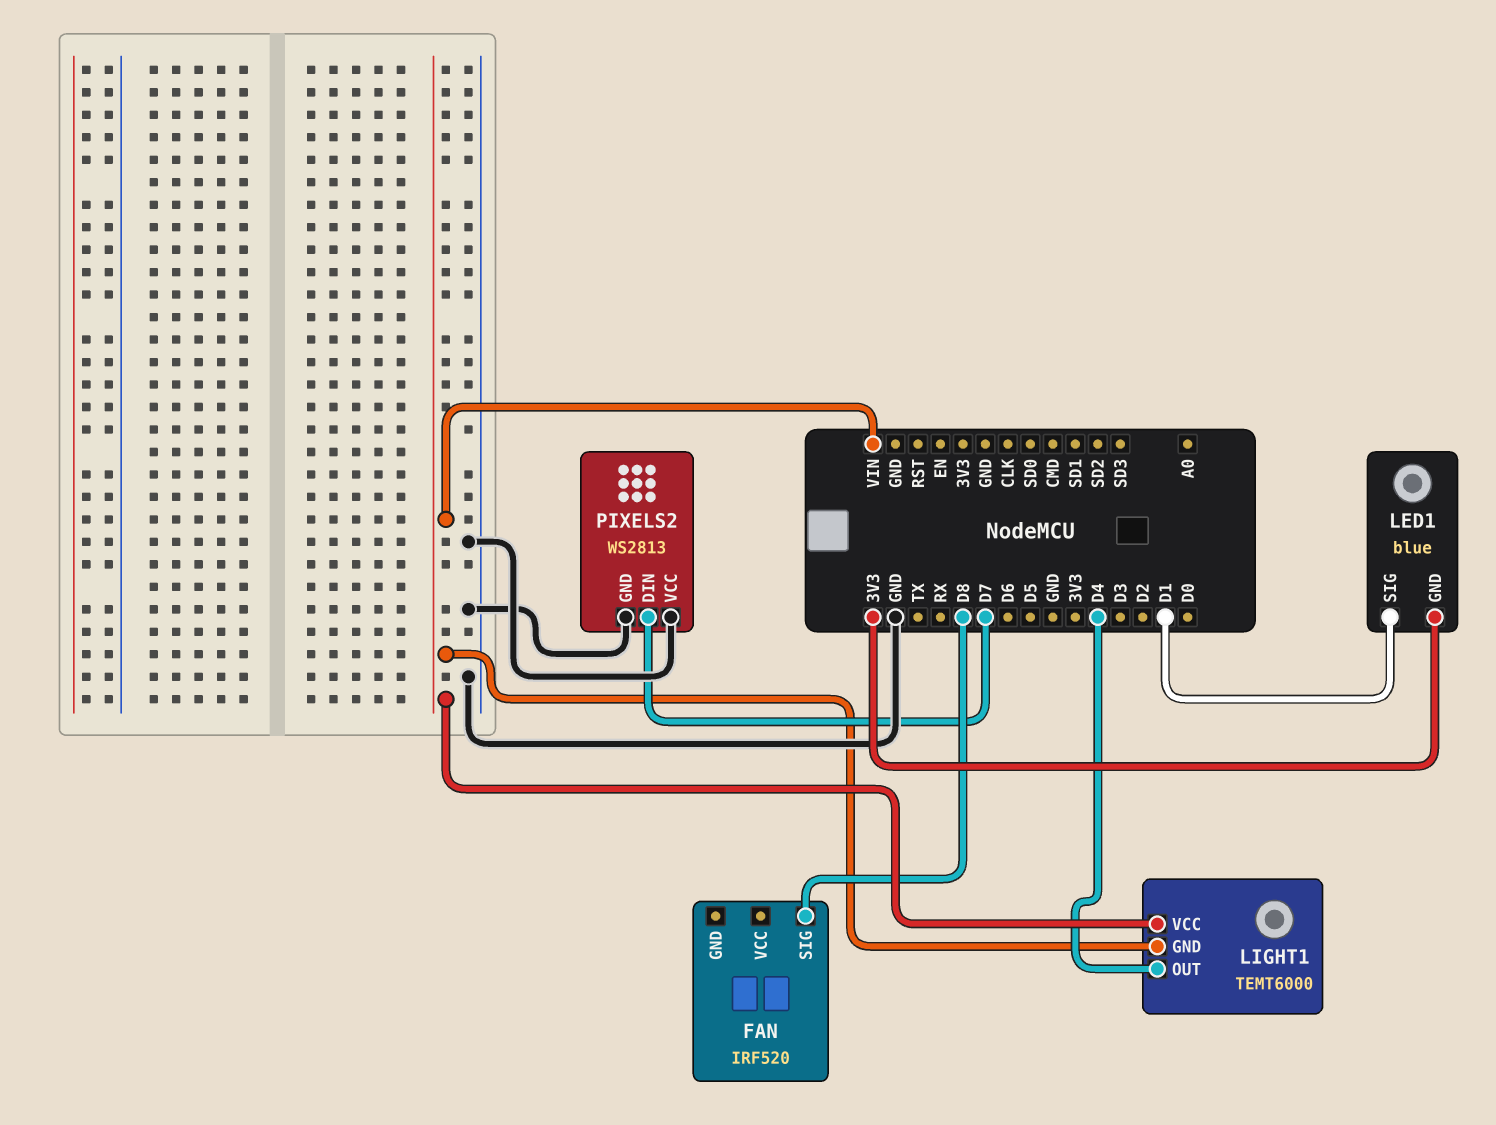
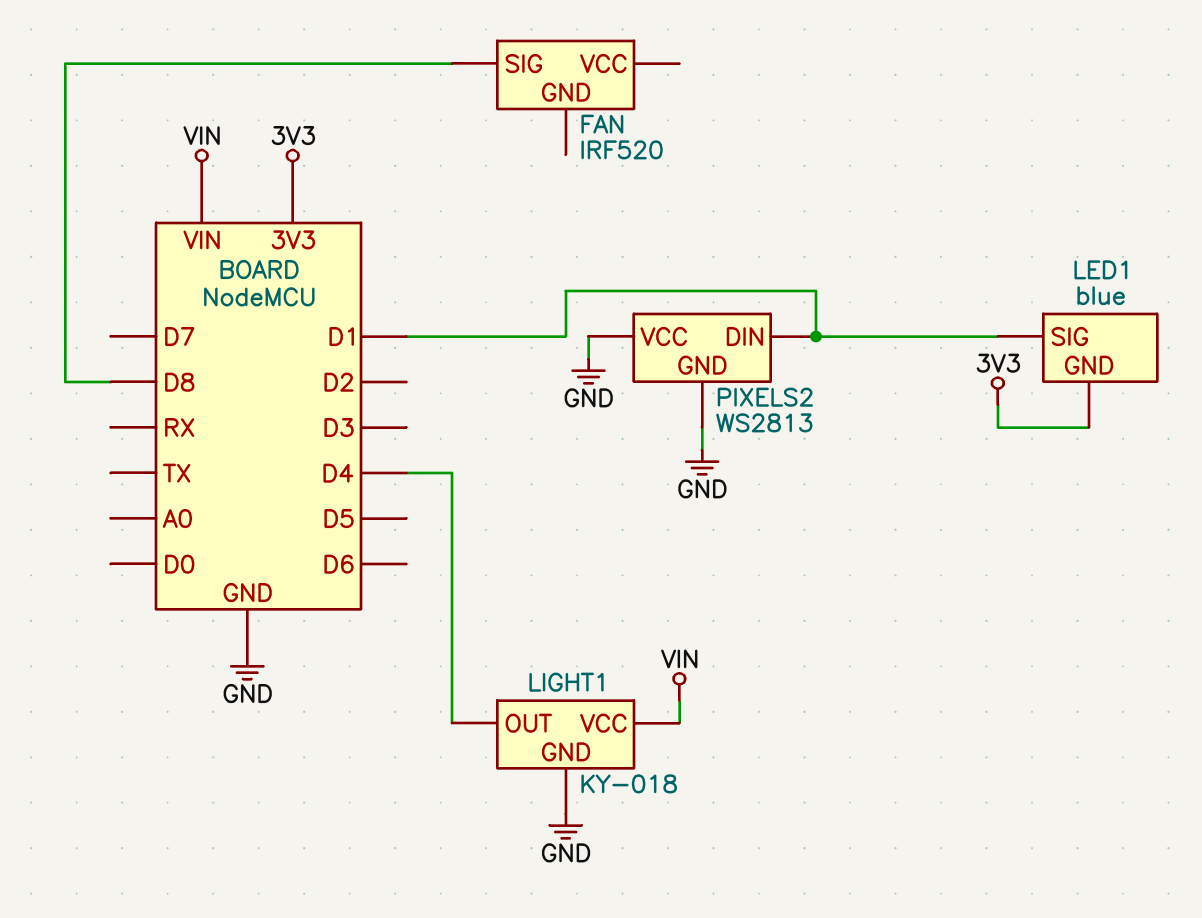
LIGHT1: TEMT6000 -> KY-018
LIGHT1 pin GND: VIN -> GND
PIXELS2 pin DIN: D7 -> D1

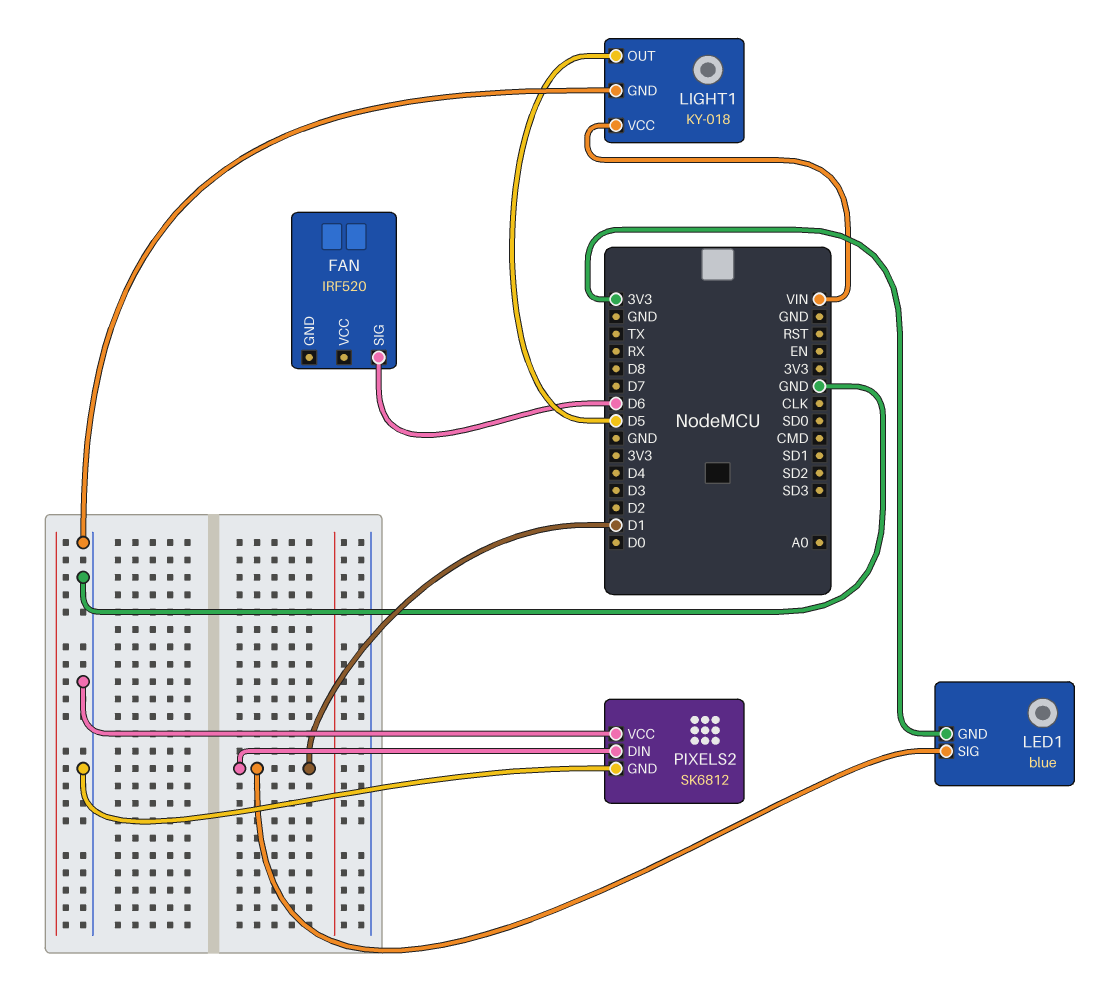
FAN pin SIG: D8 -> D6
LIGHT1 pin OUT: D4 -> D5
PIXELS2: WS2813 -> SK6812

